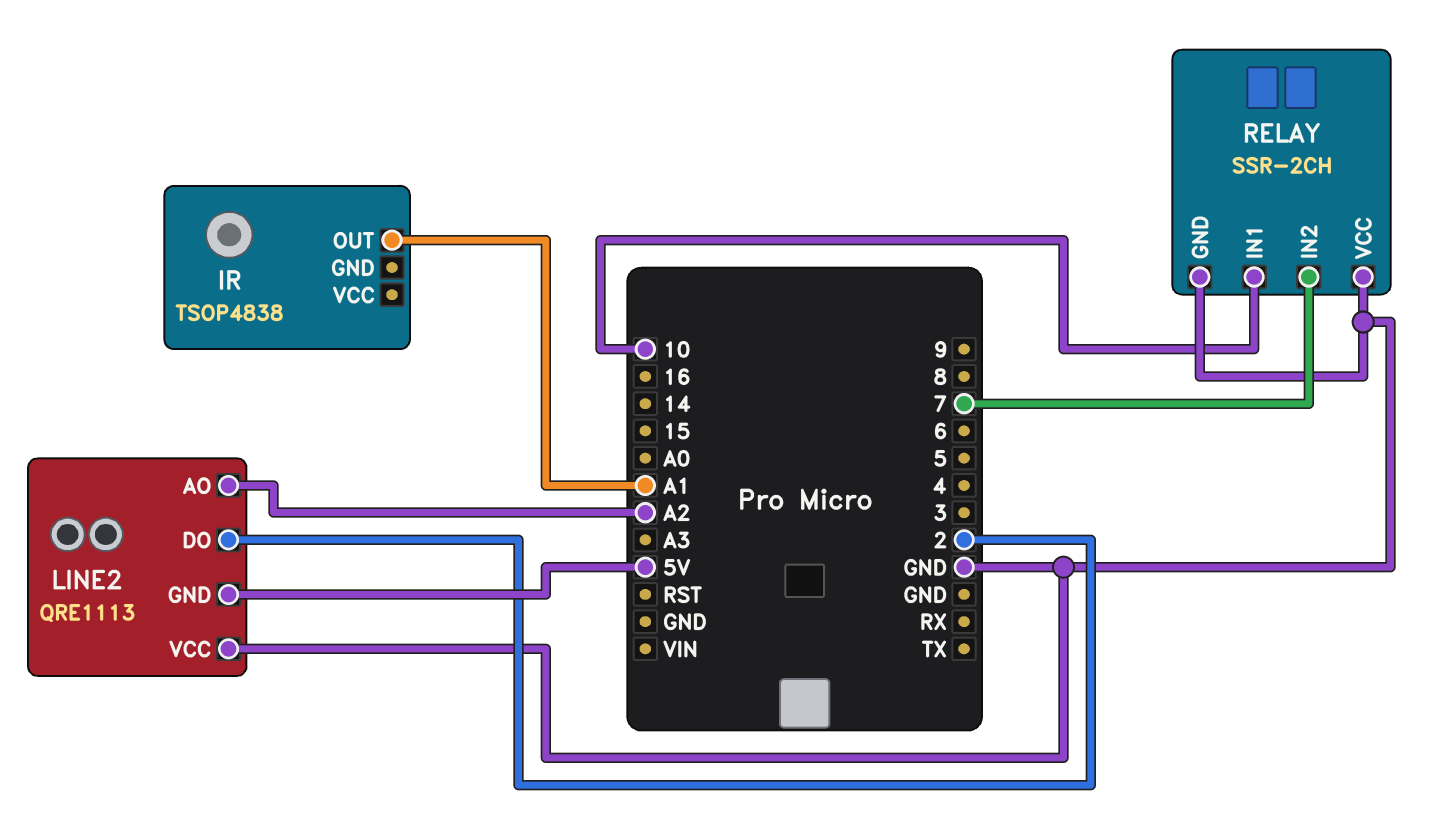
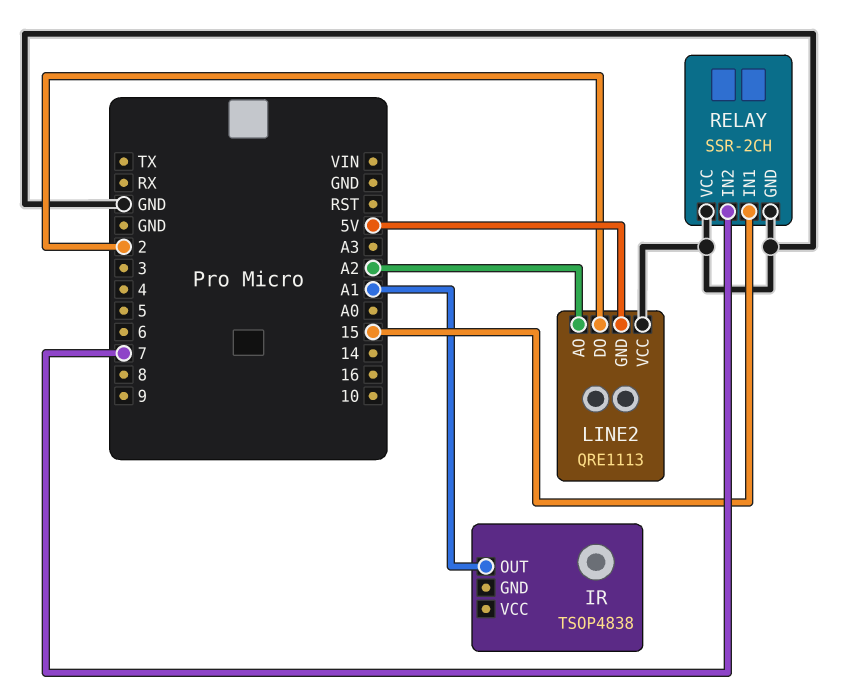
RELAY pin IN1: 10 -> 15

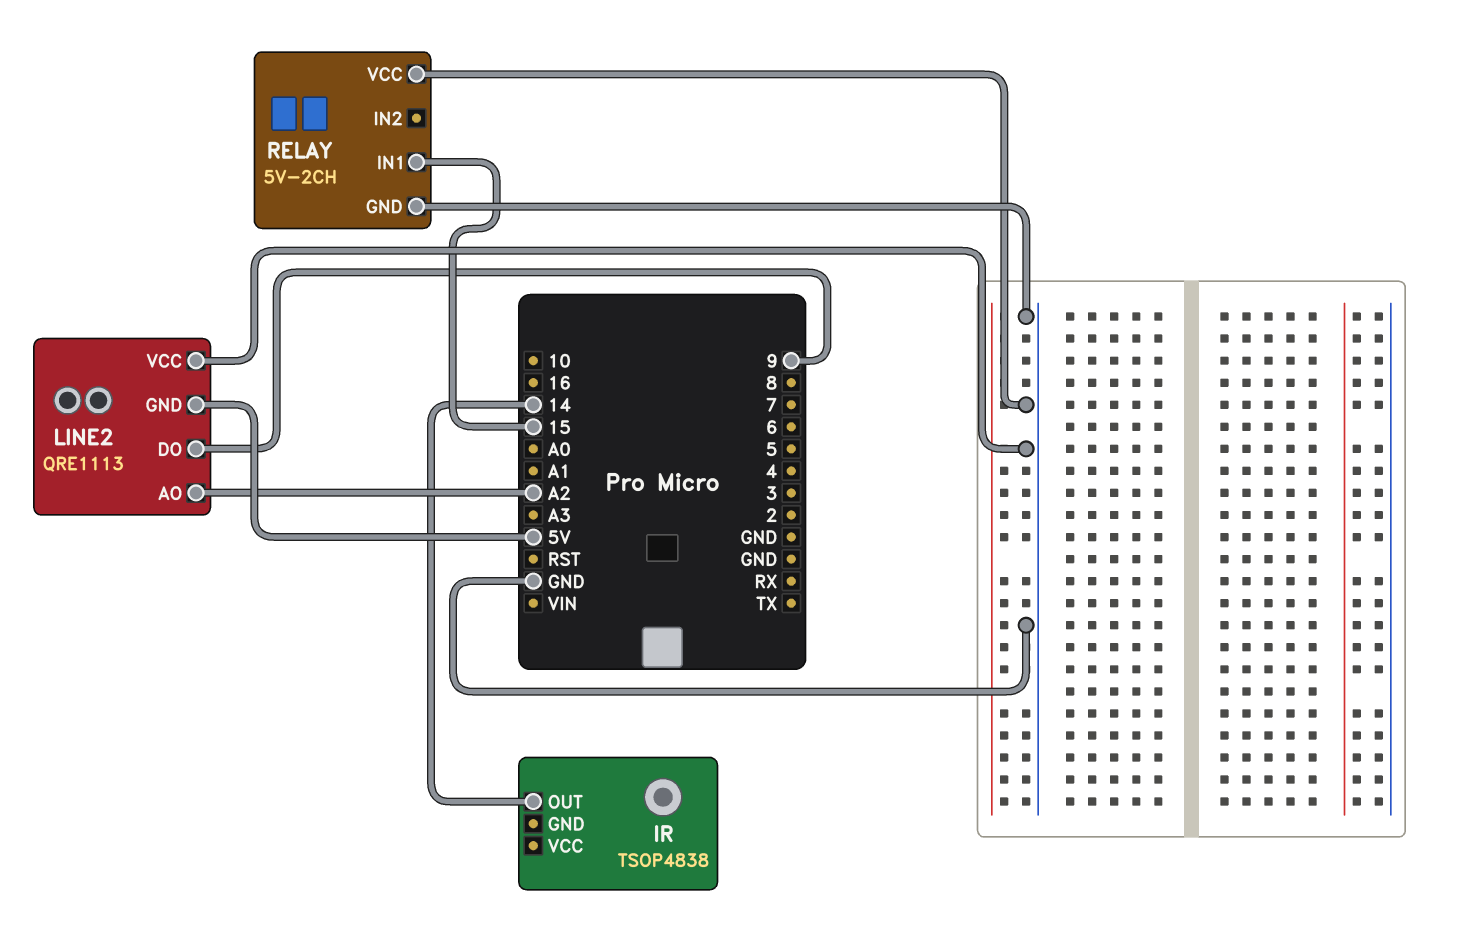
IR pin OUT: A1 -> 14
LINE2 pin DO: 2 -> 9
RELAY: SSR-2CH -> 5V-2CH
RELAY pin IN2: 7 -> none

